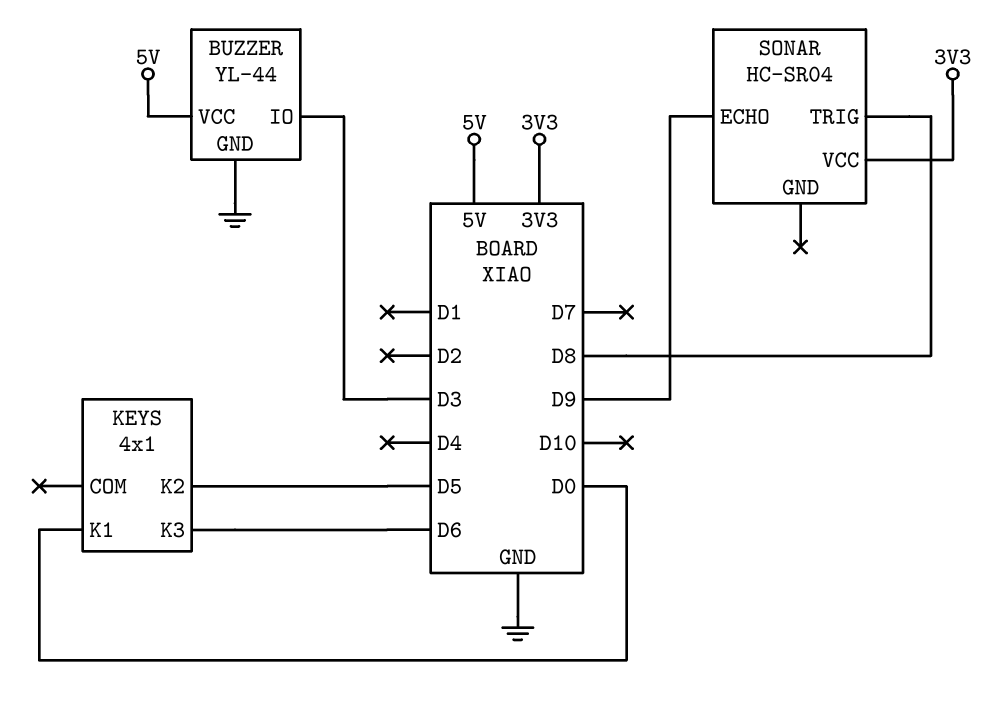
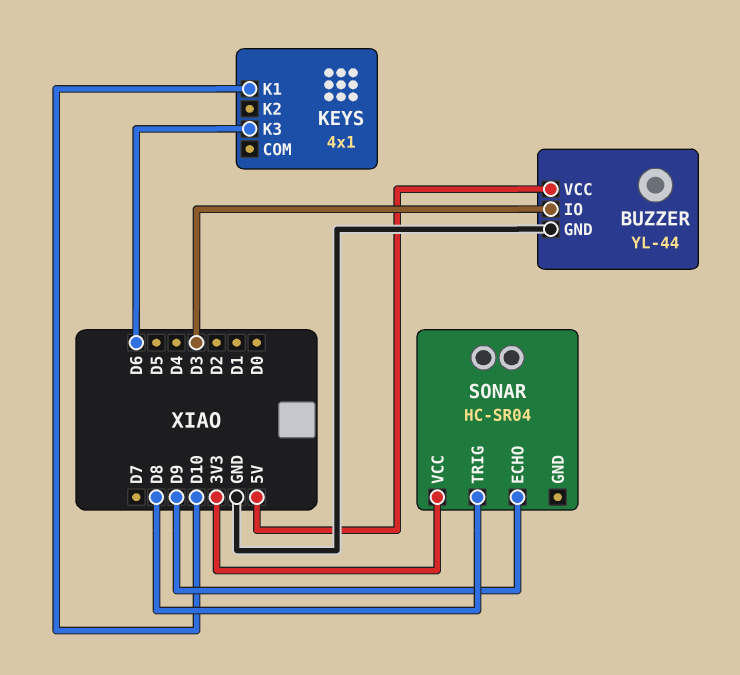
KEYS pin K1: D0 -> D10
KEYS pin K2: D5 -> none

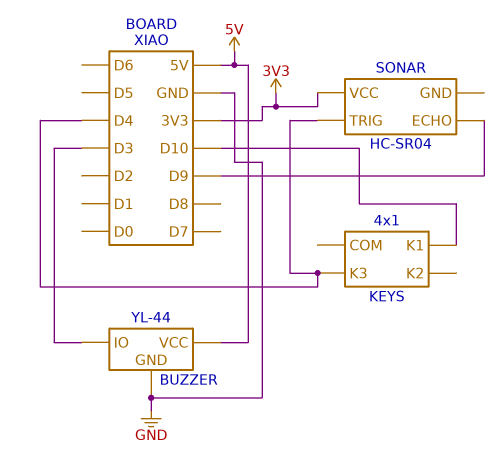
KEYS pin K3: D6 -> D4
SONAR pin TRIG: D8 -> D4

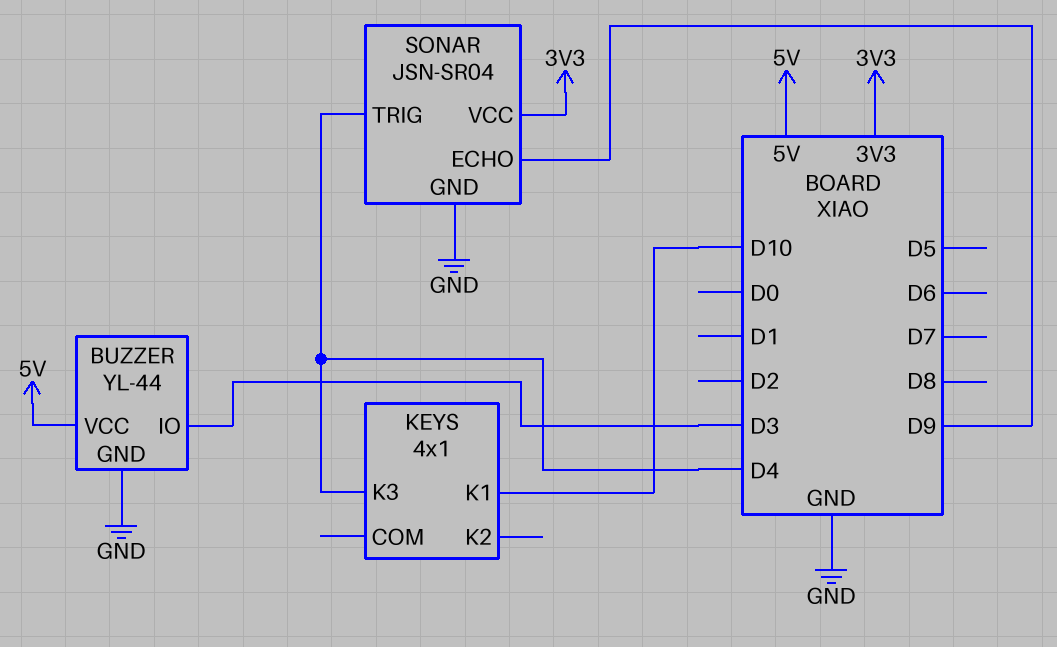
SONAR: HC-SR04 -> JSN-SR04
SONAR pin GND: none -> GND

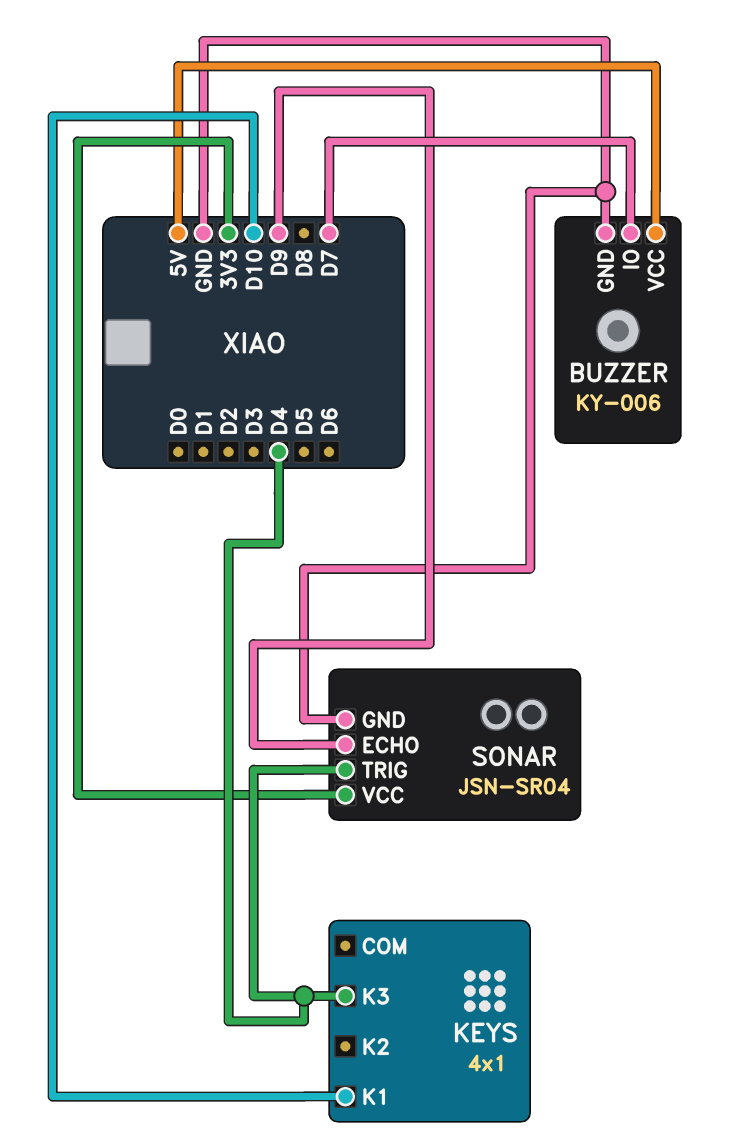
BUZZER: YL-44 -> KY-006
BUZZER pin IO: D3 -> D7

